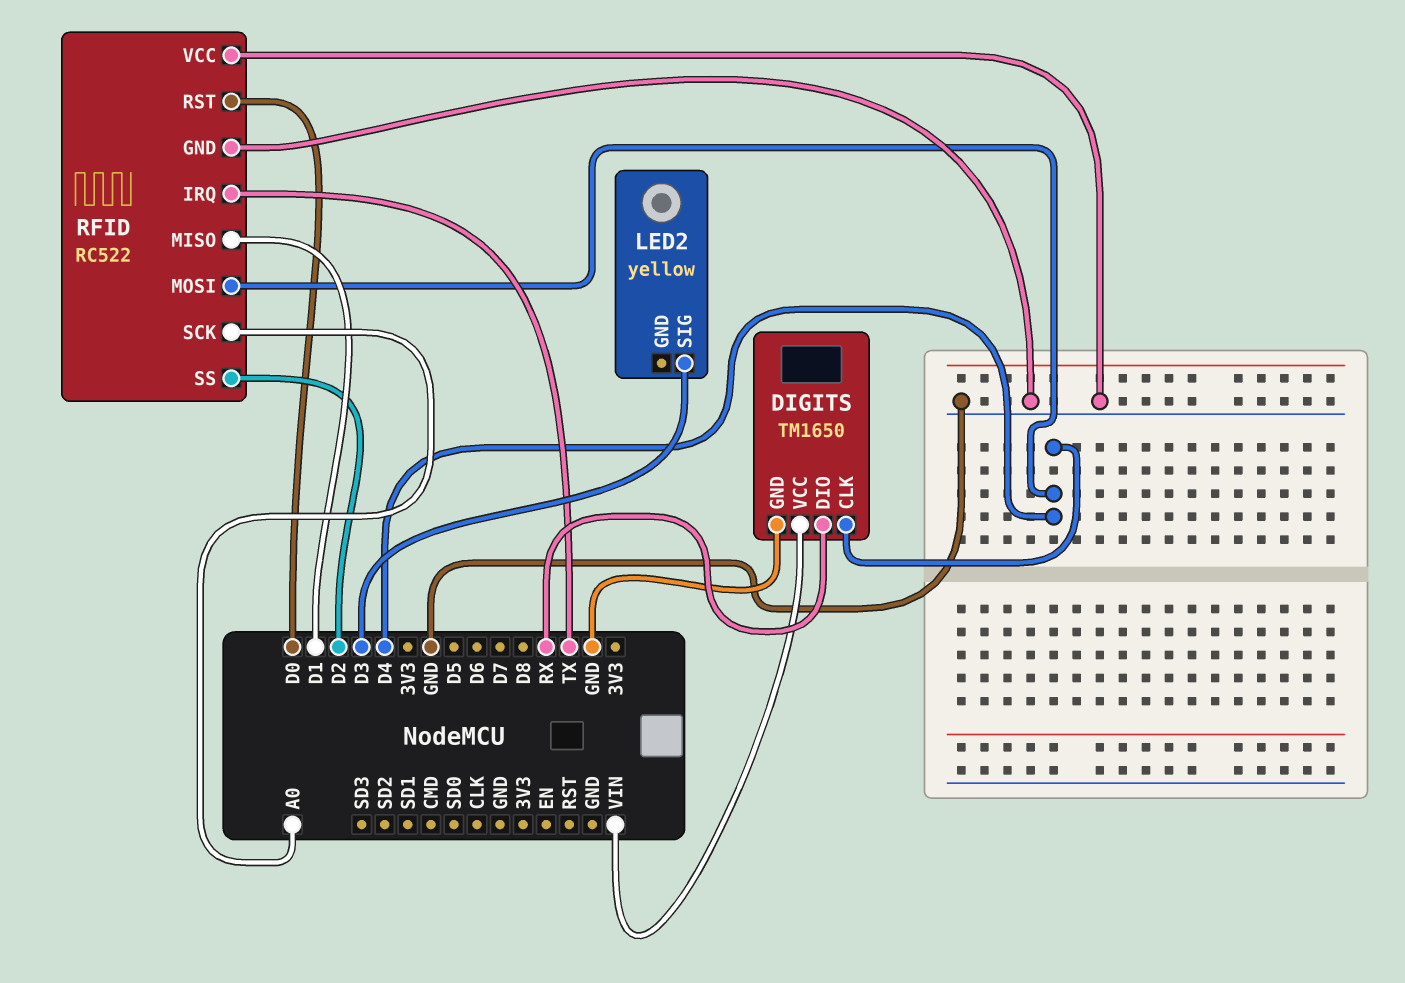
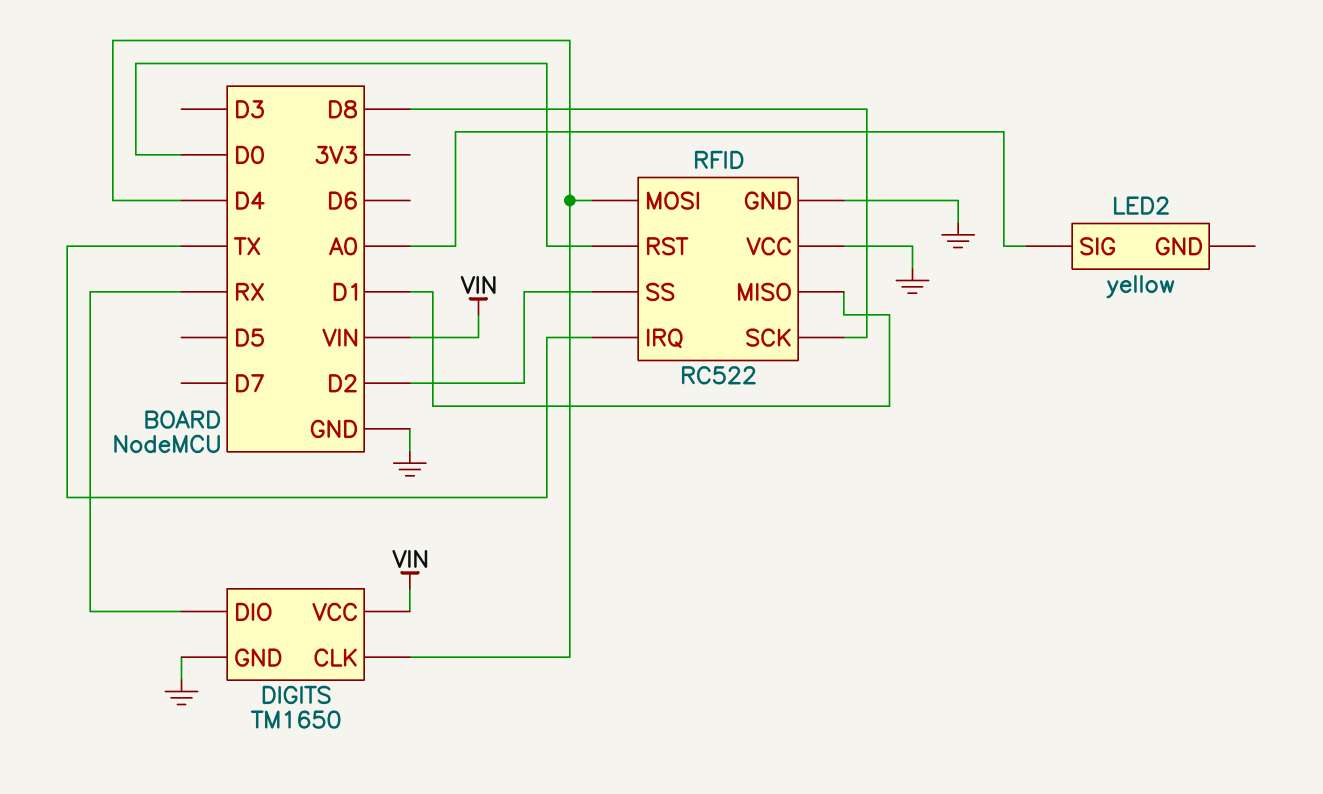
LED2 pin SIG: D3 -> A0
RFID pin SCK: A0 -> D8

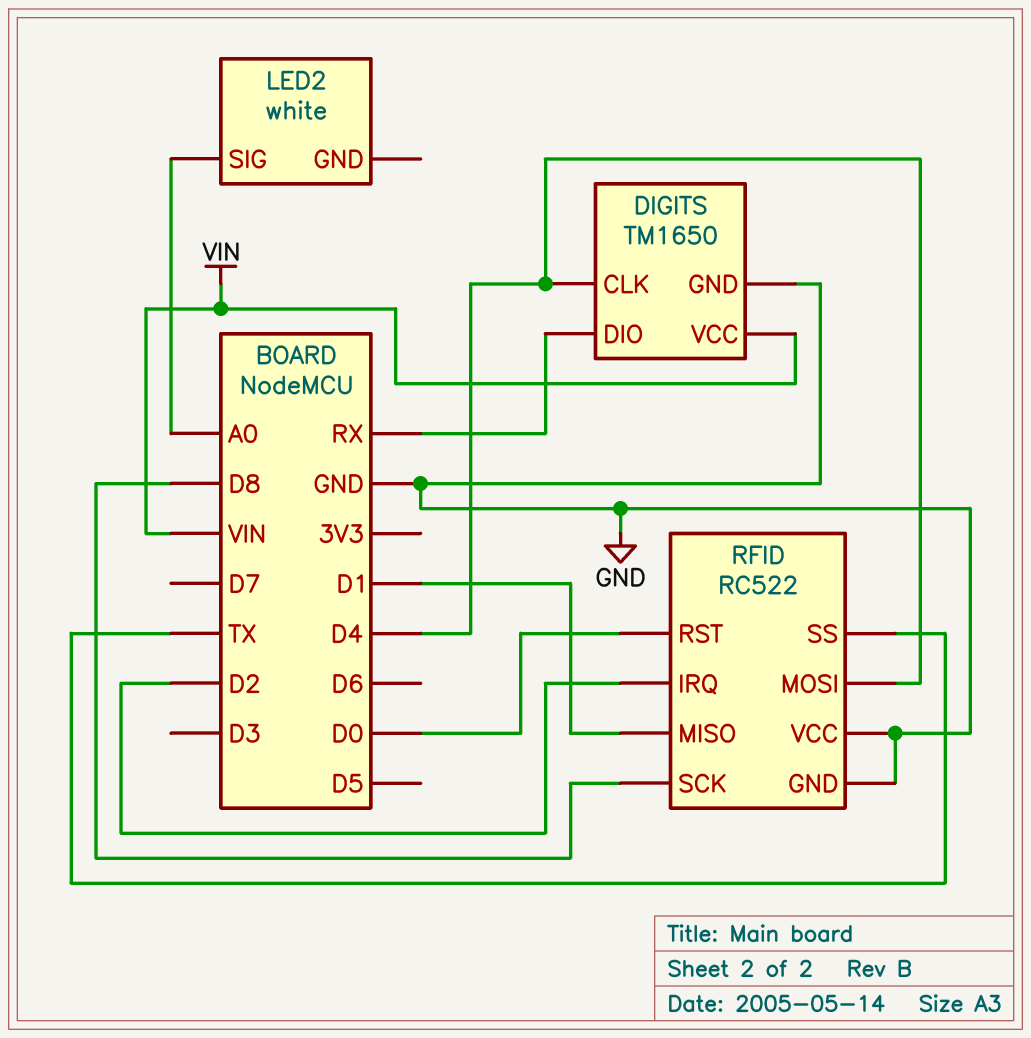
LED2: yellow -> white
RFID pin IRQ: TX -> D2
RFID pin SS: D2 -> TX

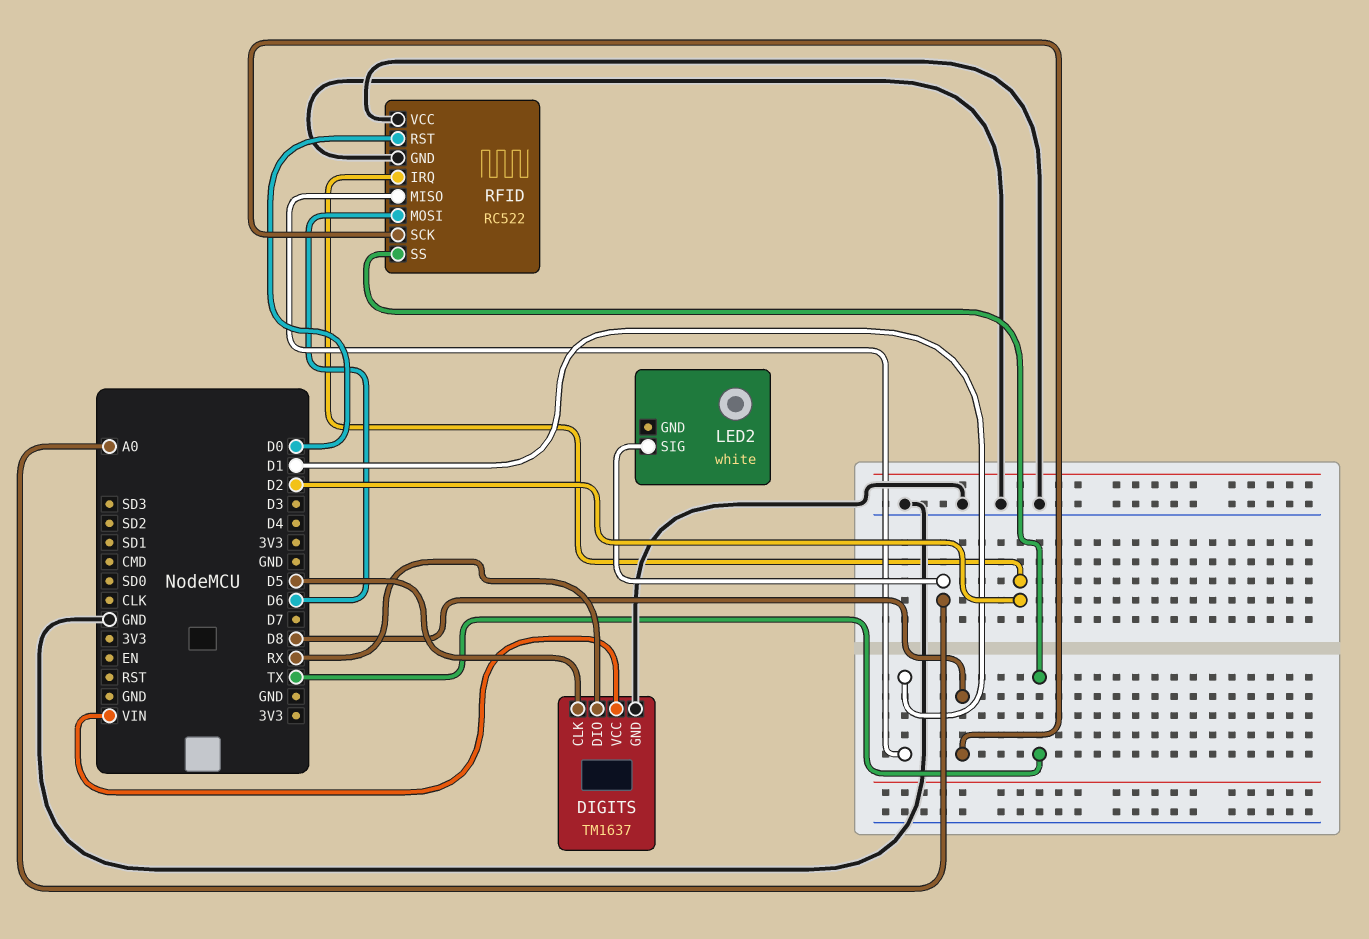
DIGITS: TM1650 -> TM1637
DIGITS pin CLK: D4 -> D5
RFID pin MOSI: D4 -> D6

